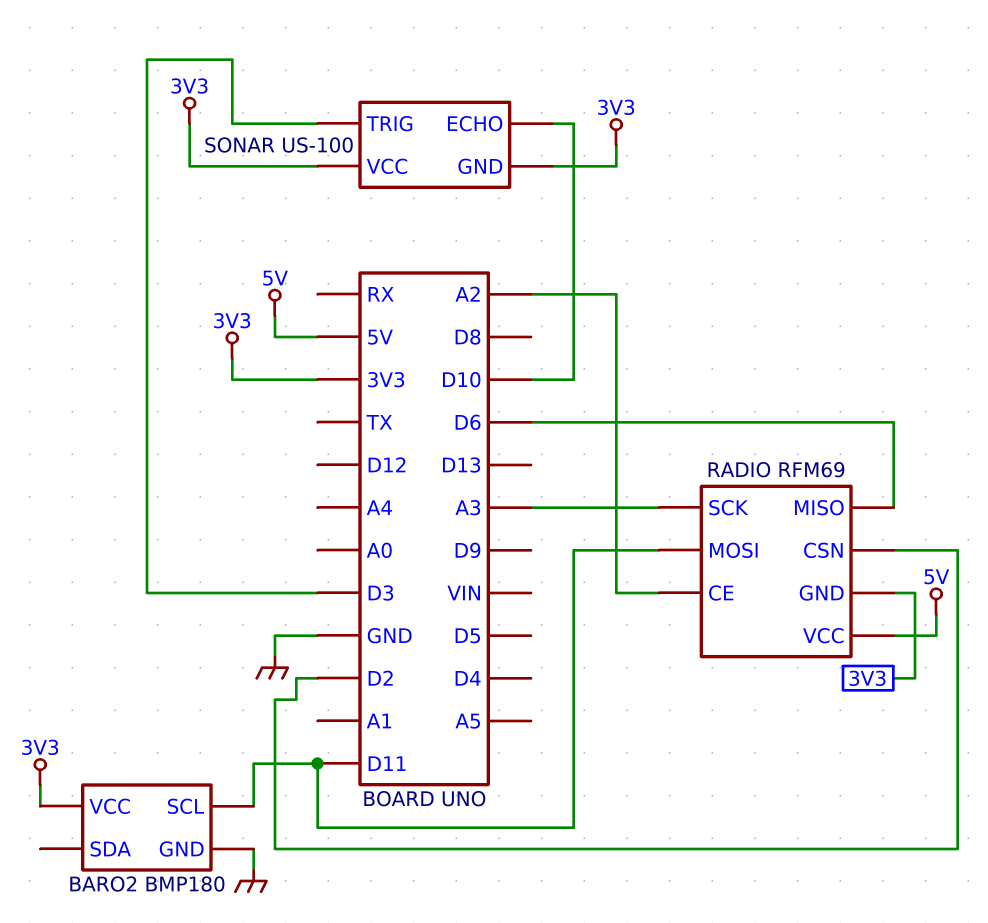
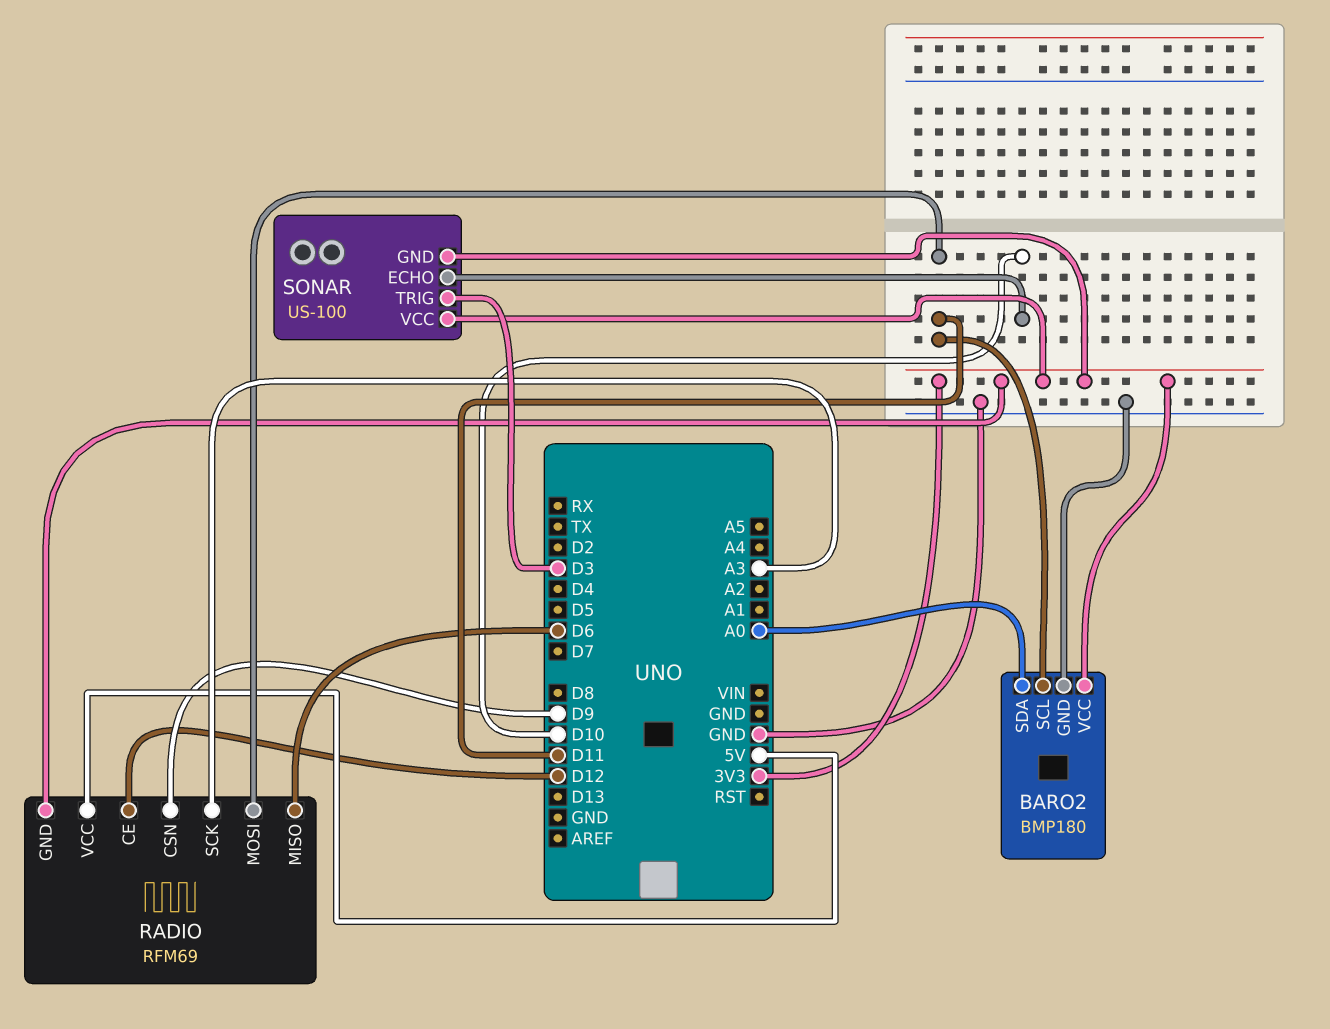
BARO2 pin SDA: none -> A0
RADIO pin CE: A2 -> D12
RADIO pin CSN: D2 -> D9

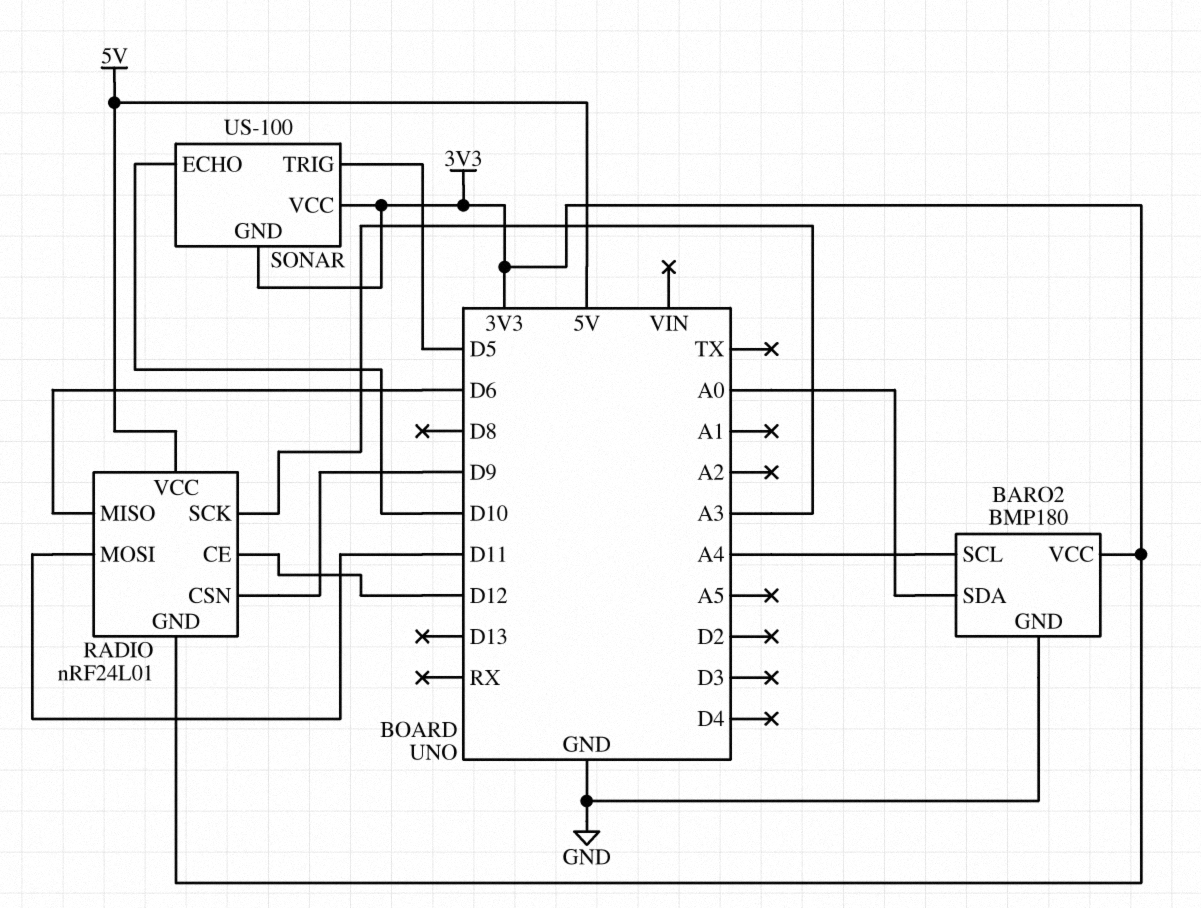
BARO2 pin SCL: D11 -> A4
RADIO: RFM69 -> nRF24L01
SONAR pin TRIG: D3 -> D5

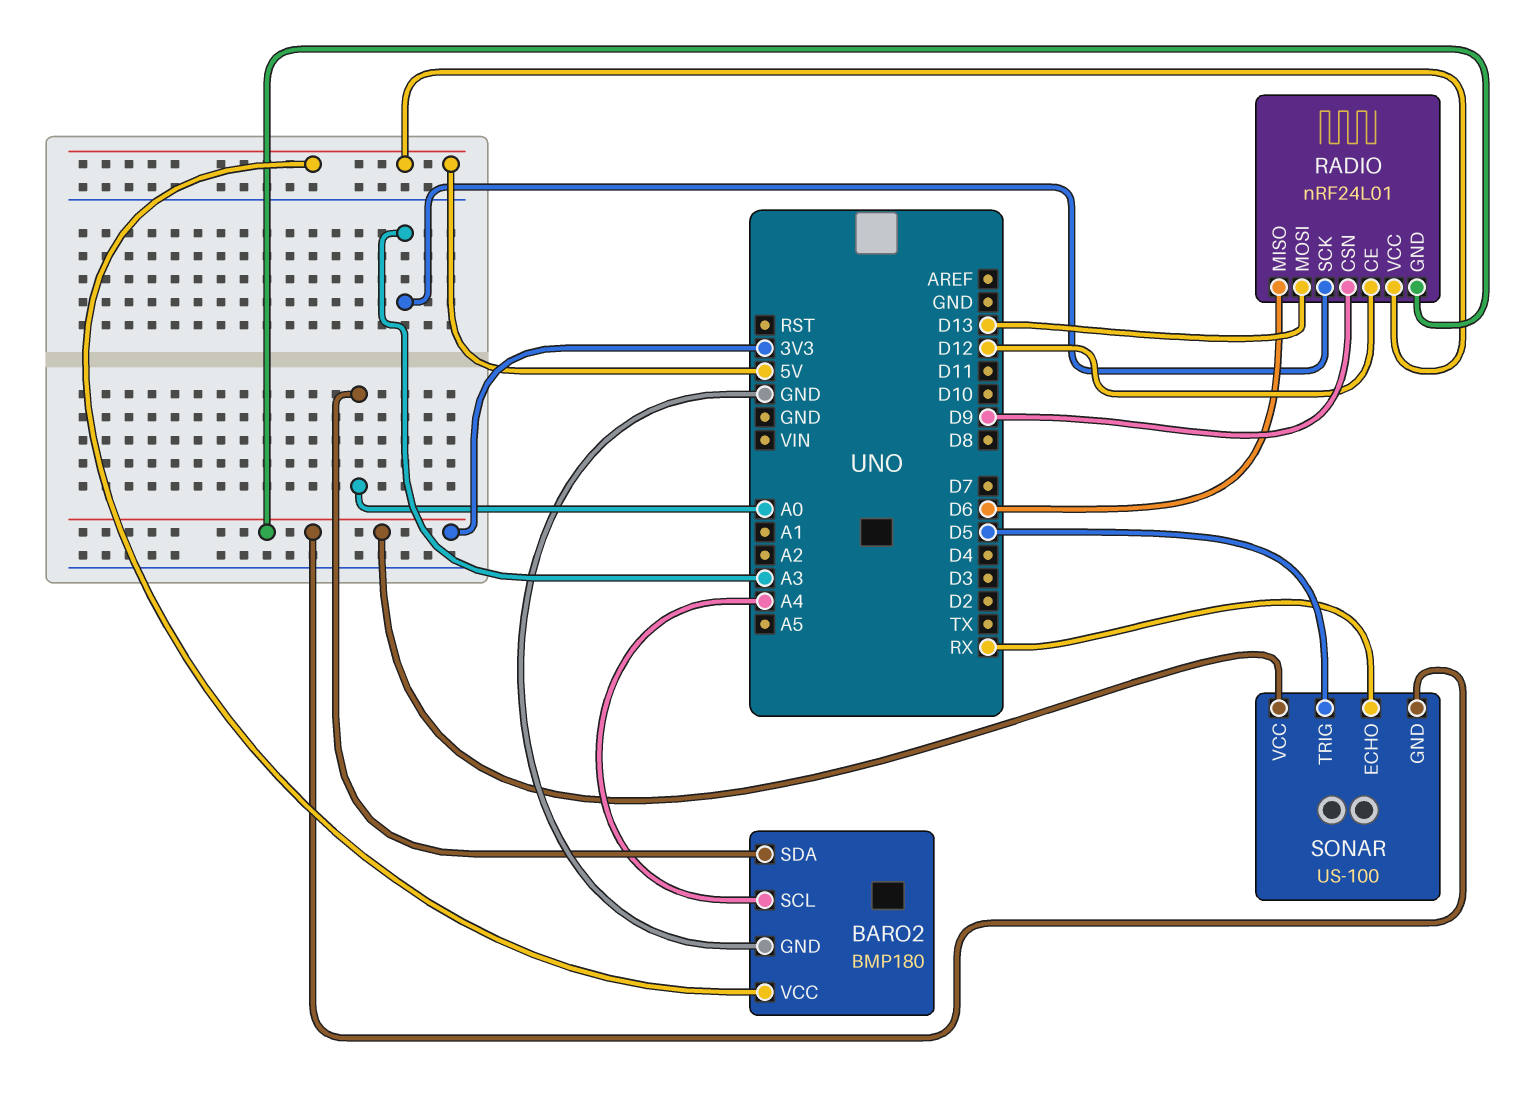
BARO2 pin VCC: 3V3 -> 5V
RADIO pin MOSI: D11 -> D13
SONAR pin ECHO: D10 -> RX

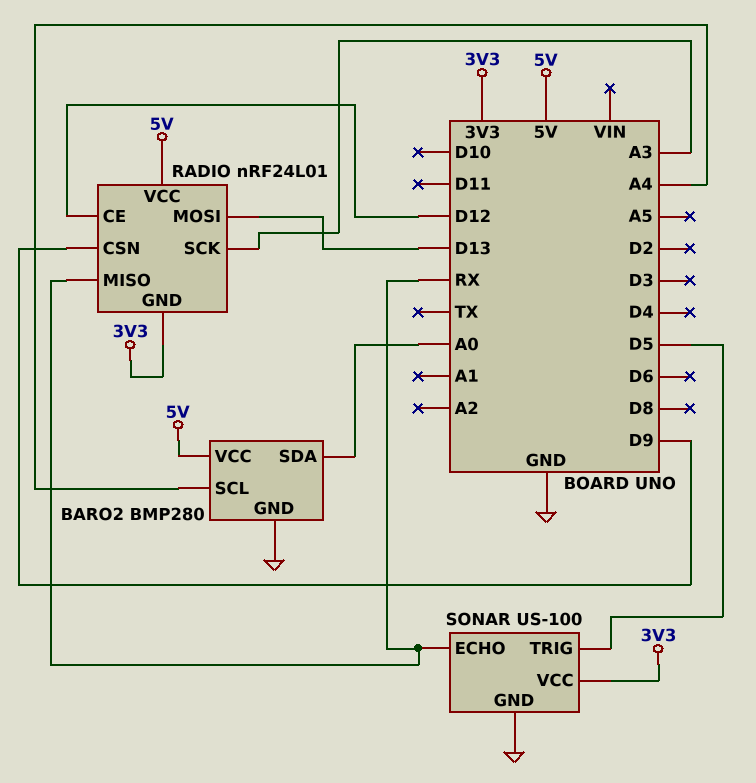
BARO2: BMP180 -> BMP280
RADIO pin MISO: D6 -> RX
SONAR pin GND: 3V3 -> GND

